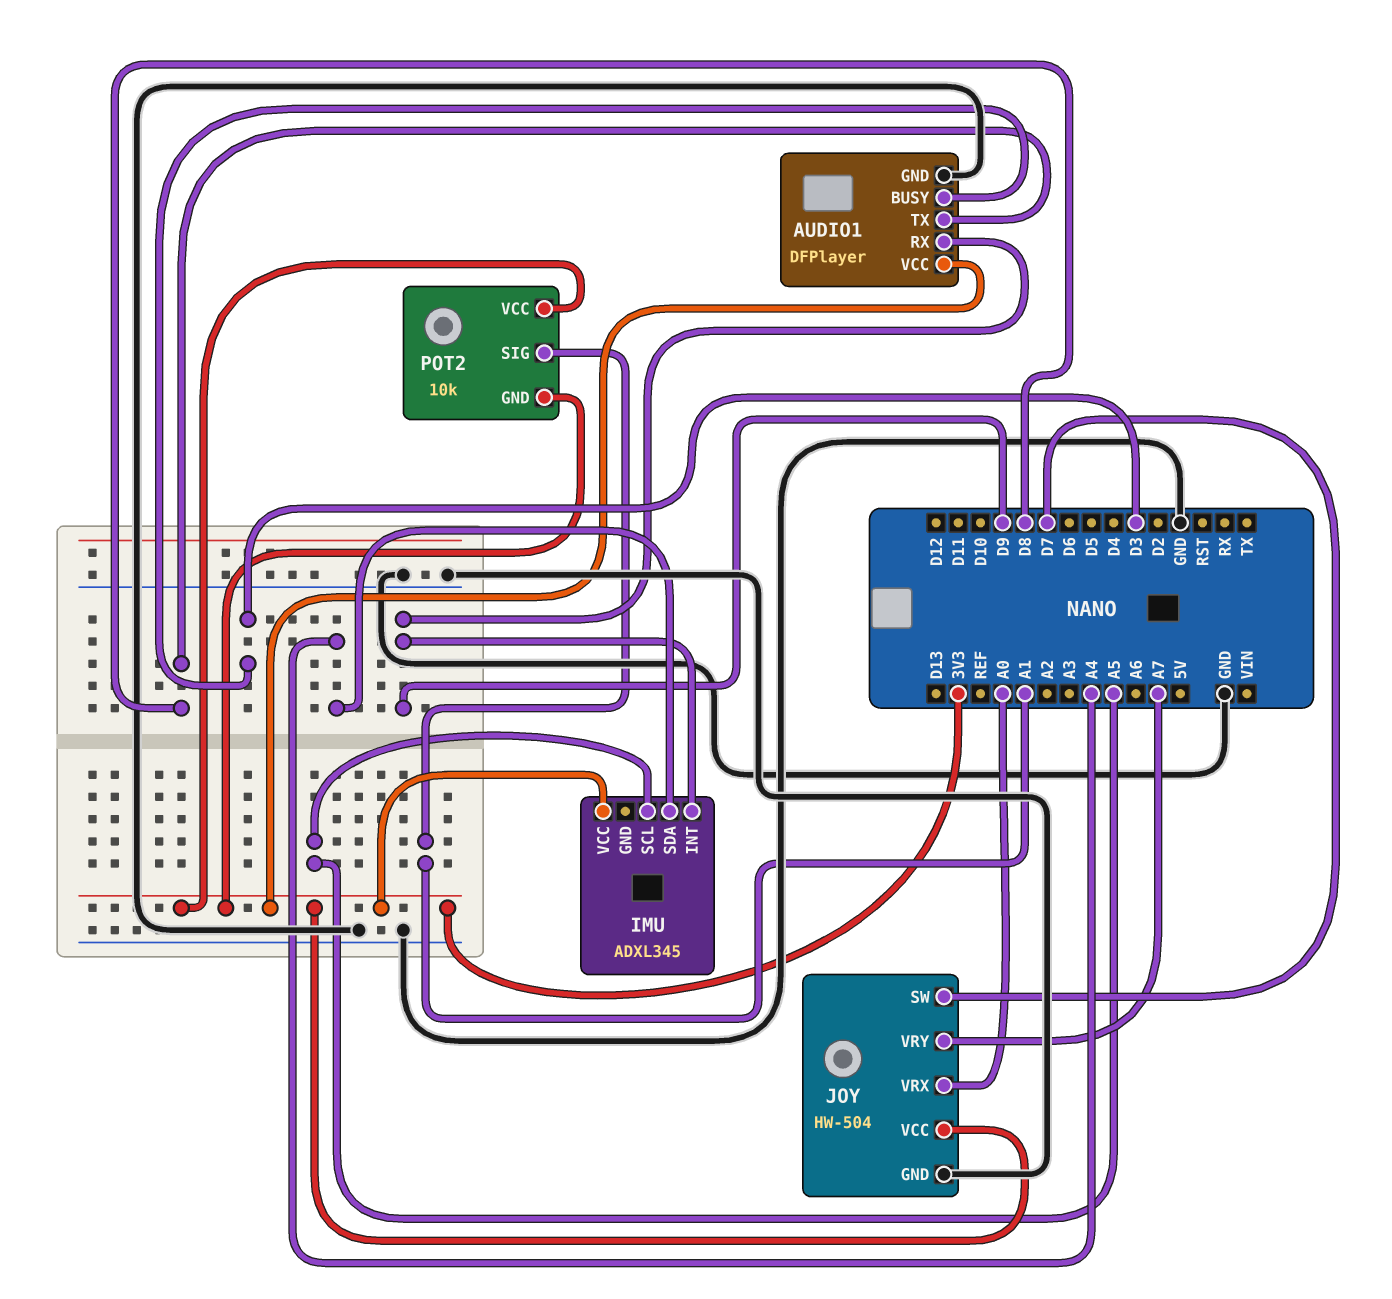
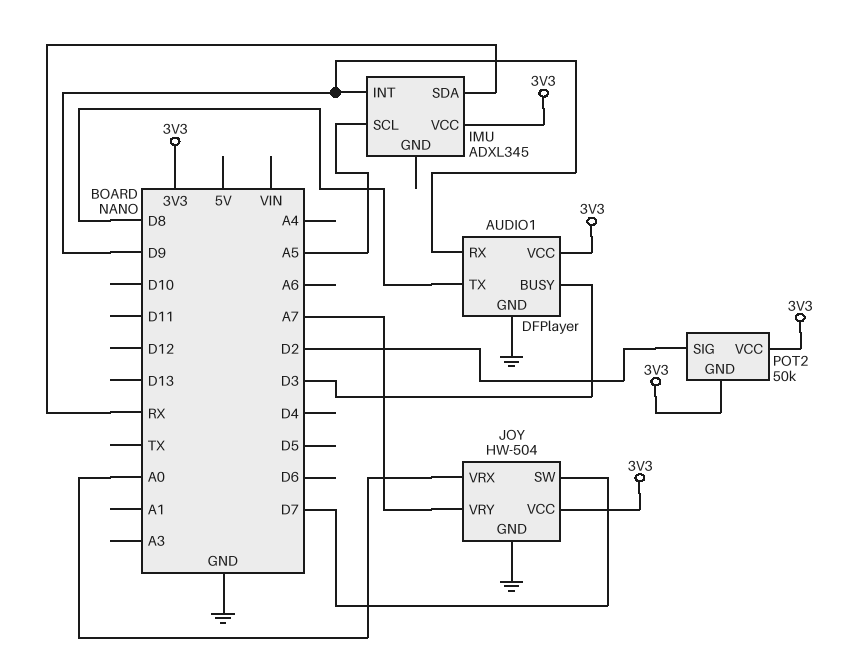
IMU pin SDA: A4 -> RX
POT2: 10k -> 50k
POT2 pin SIG: A1 -> D2

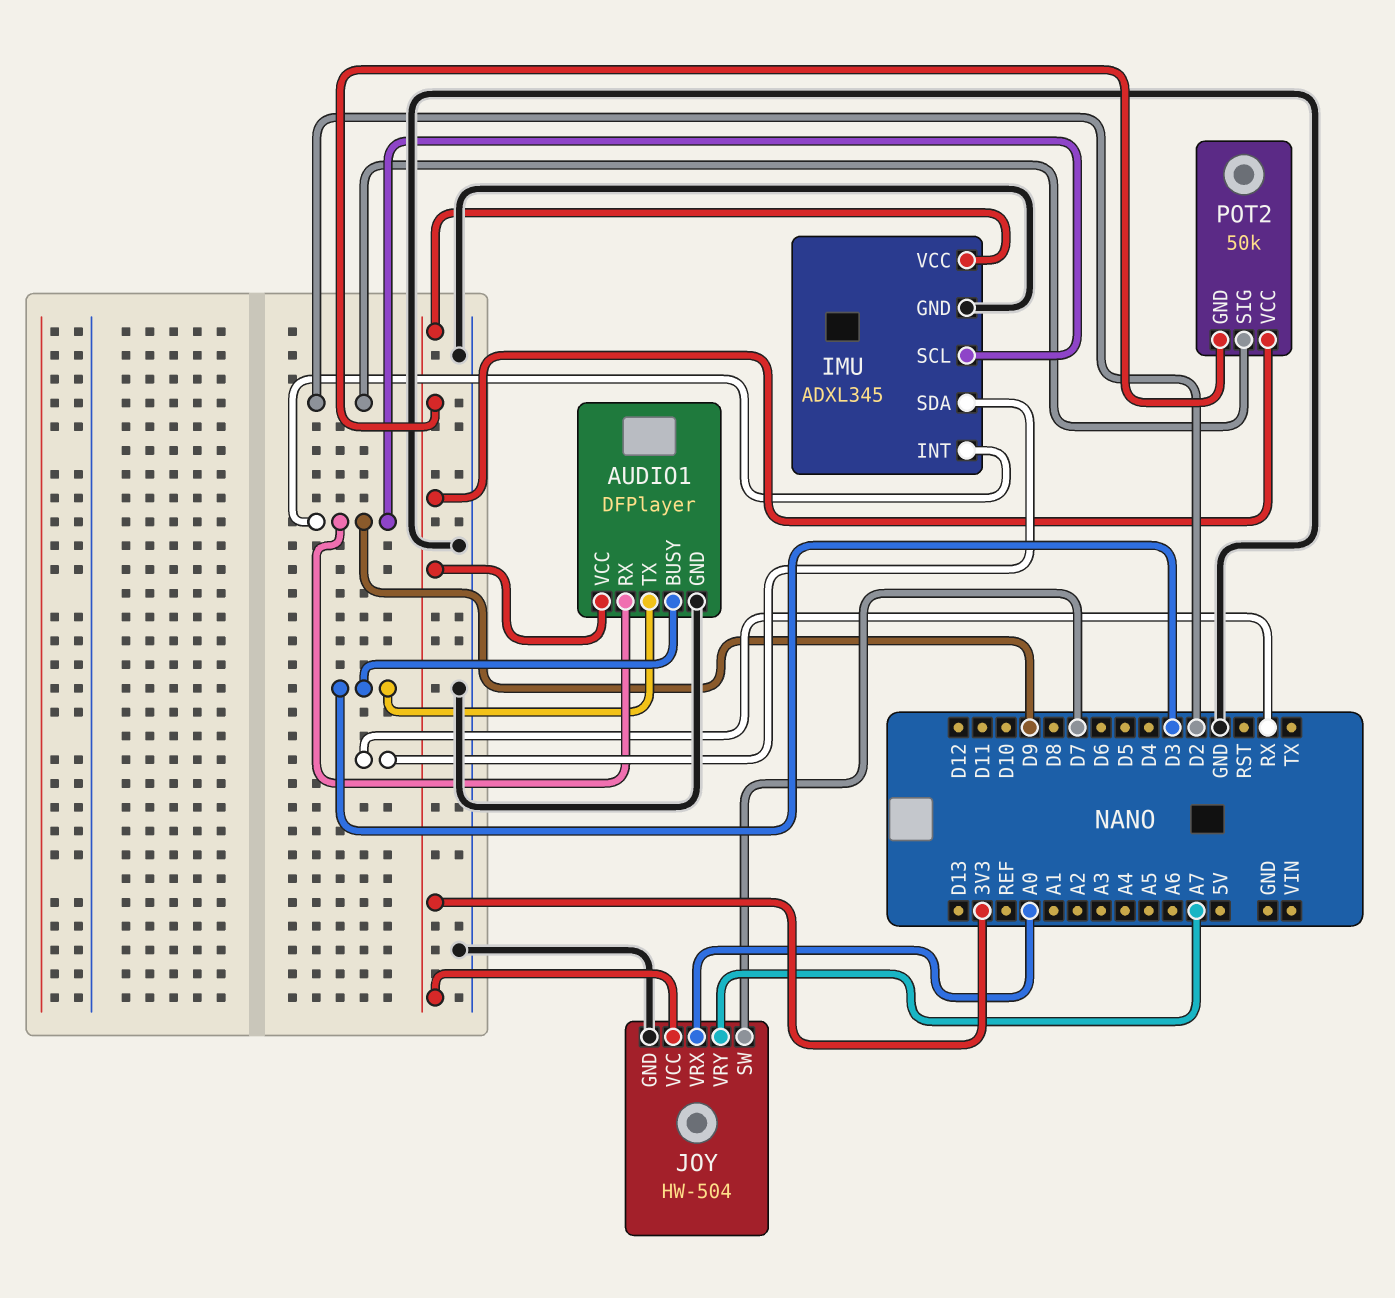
AUDIO1 pin TX: D8 -> D3
IMU pin GND: none -> GND
IMU pin SCL: A5 -> D9

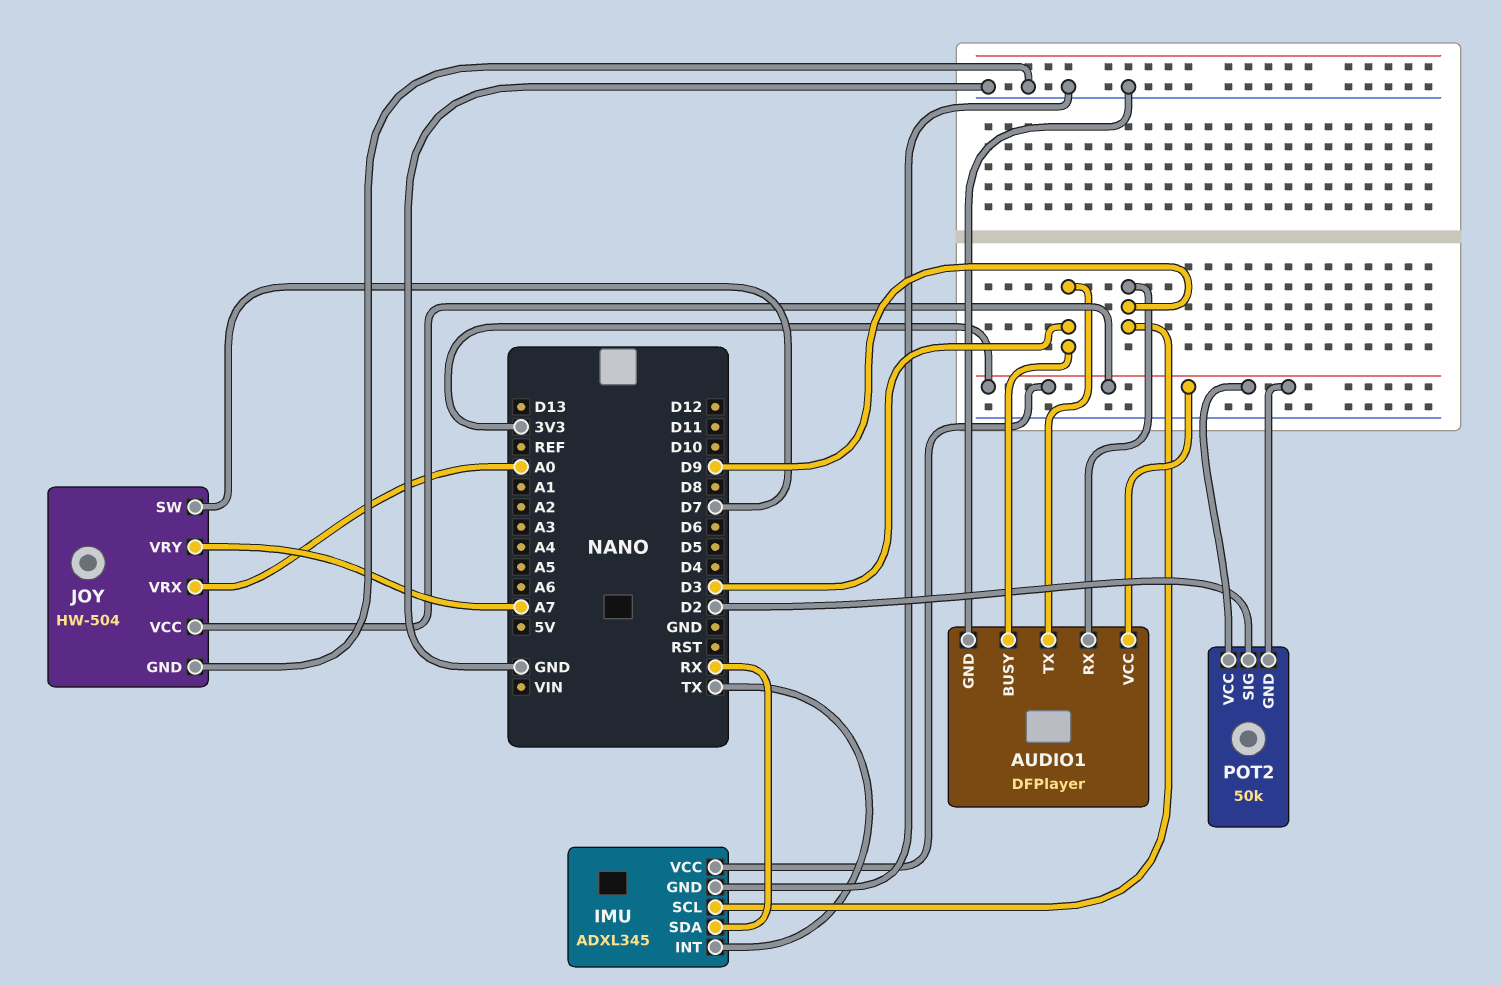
IMU pin INT: D9 -> TX

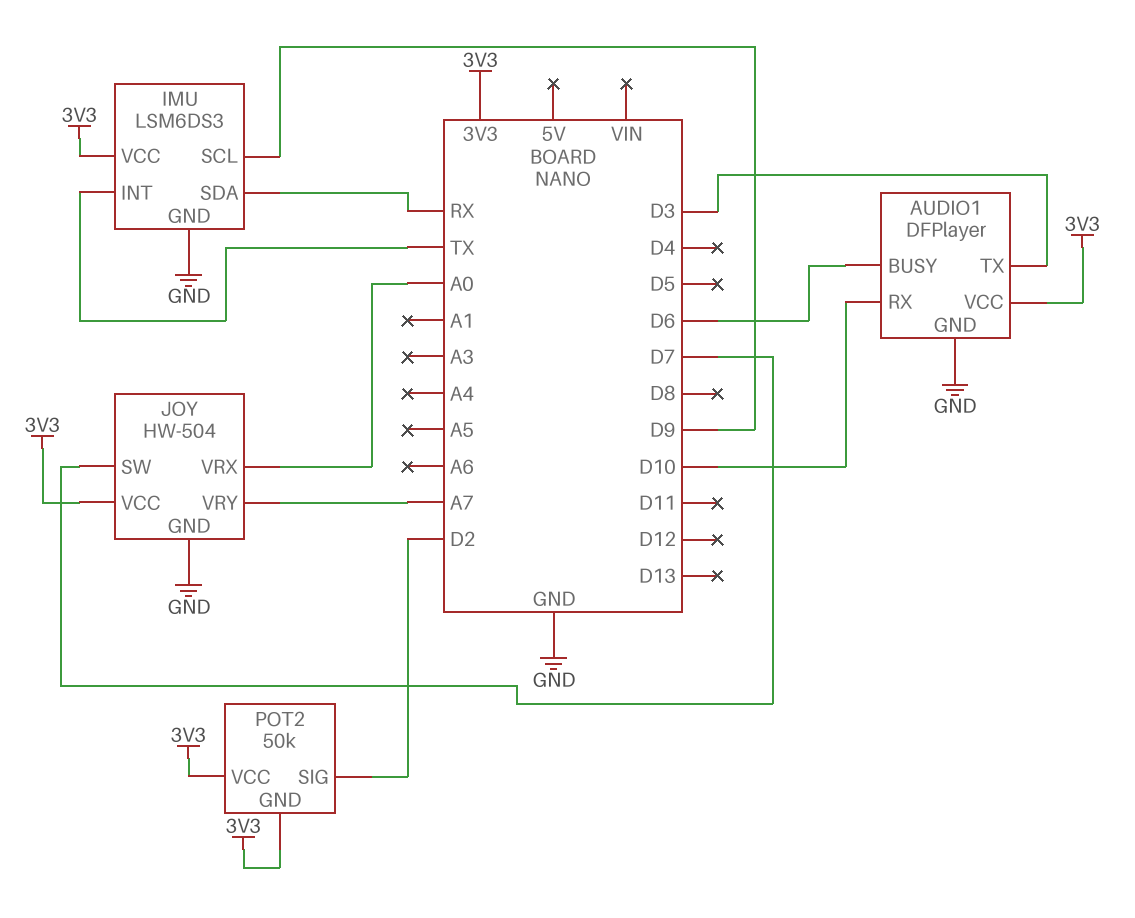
AUDIO1 pin BUSY: D3 -> D6
AUDIO1 pin RX: D9 -> D10
IMU: ADXL345 -> LSM6DS3

